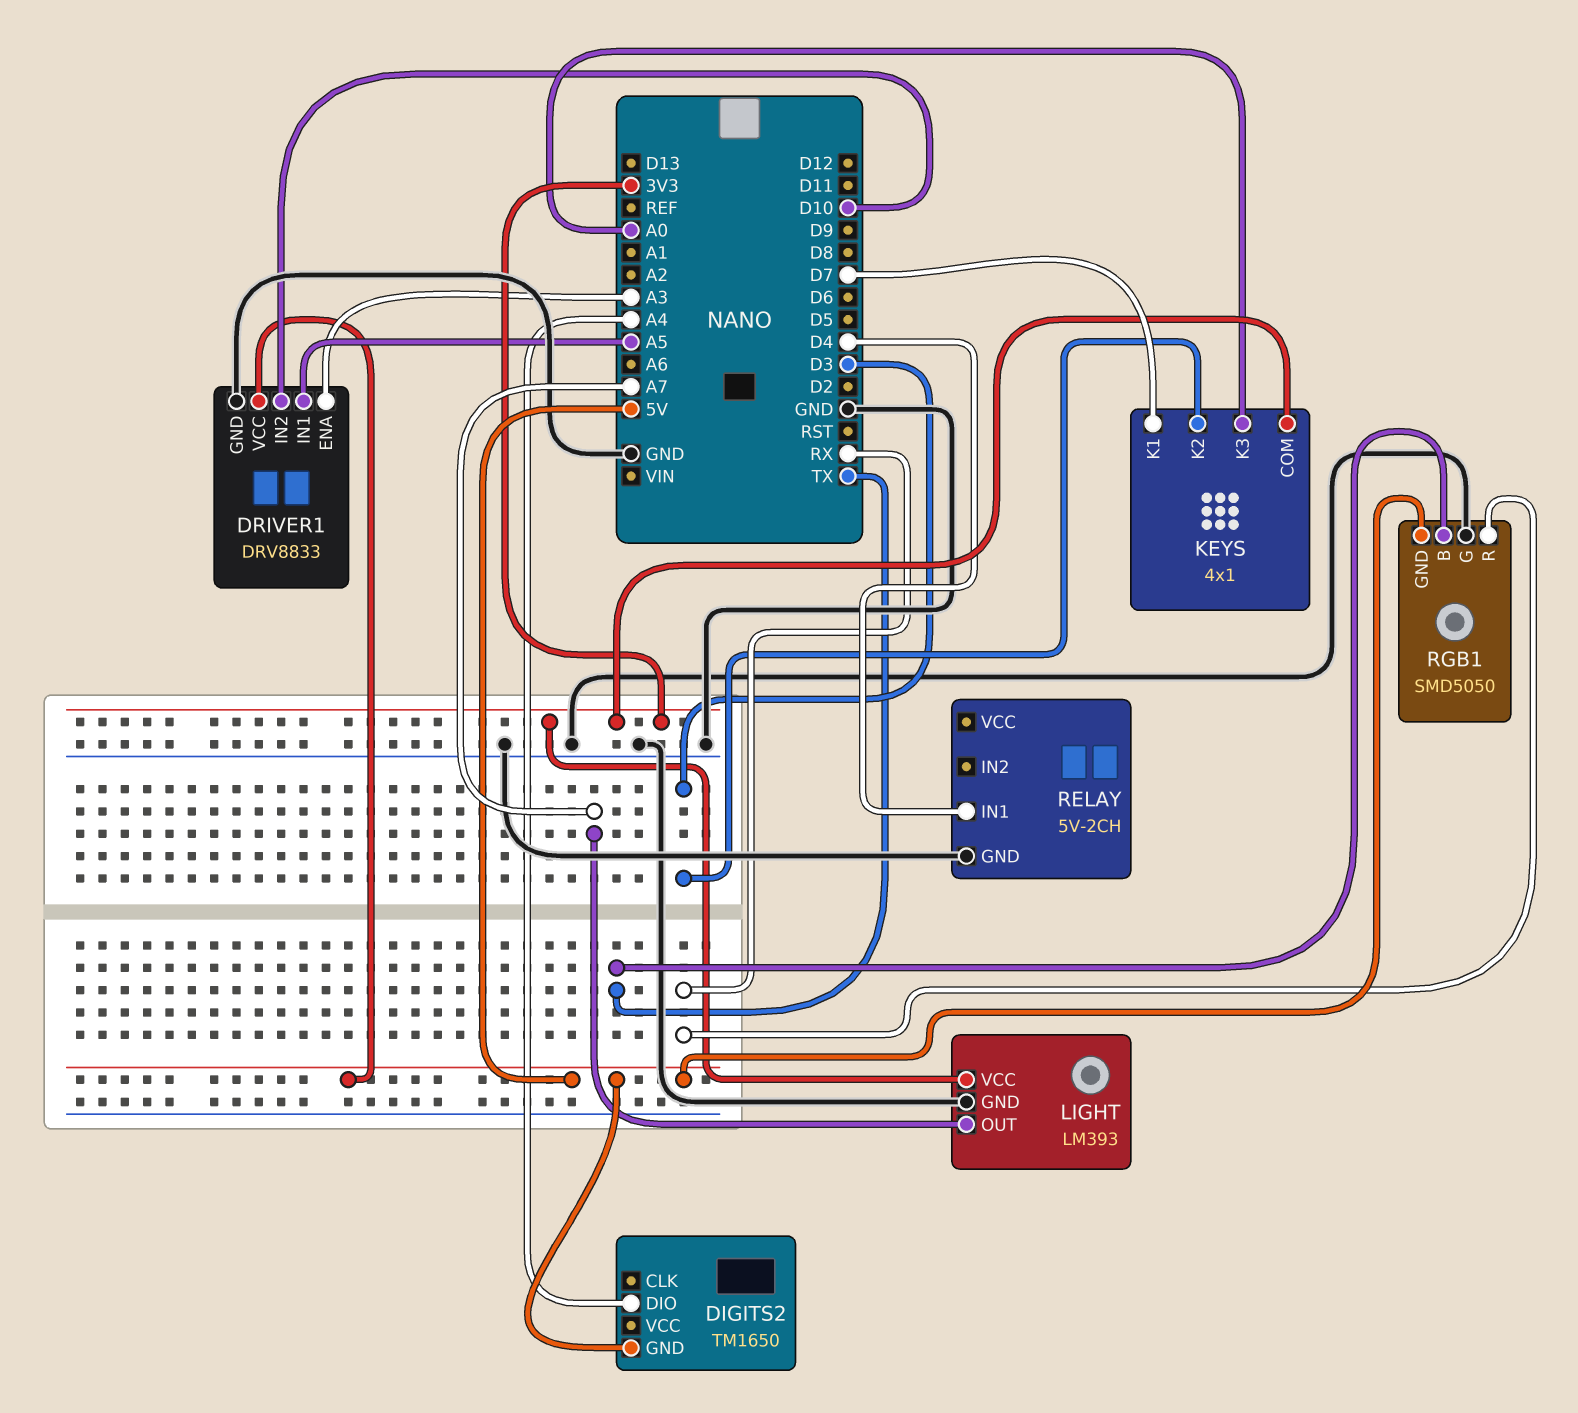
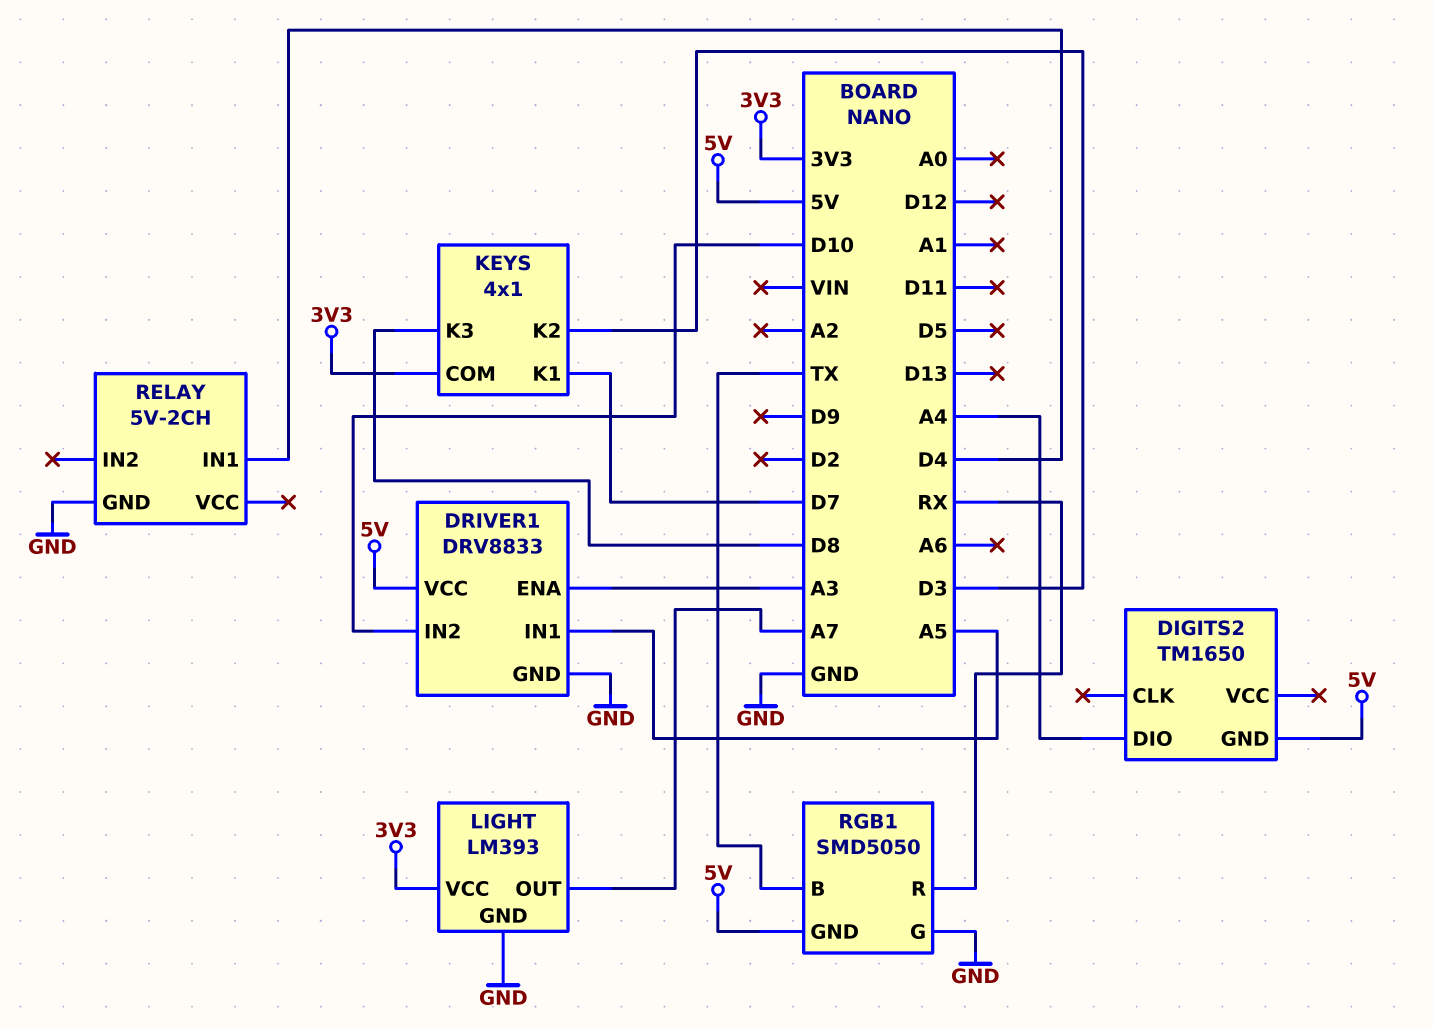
KEYS pin K3: A0 -> D8

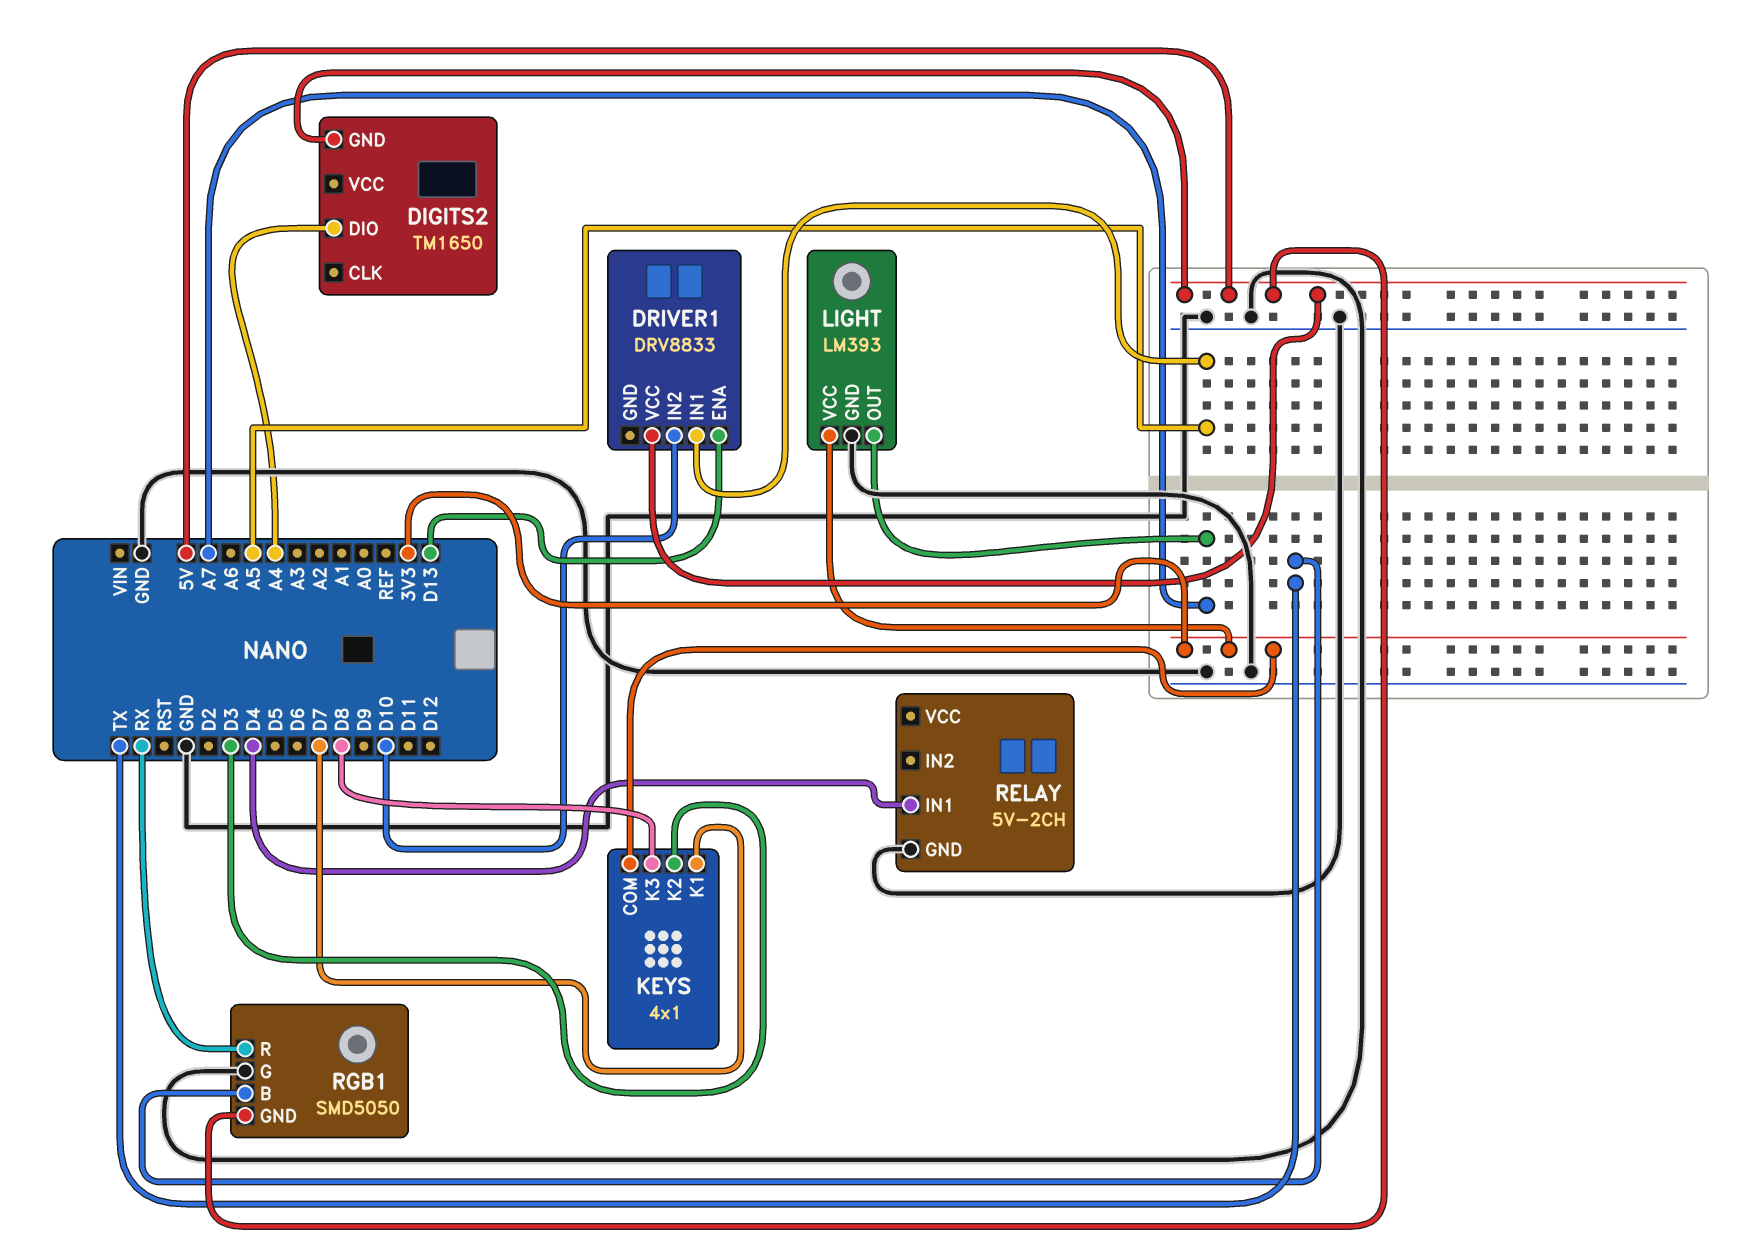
DRIVER1 pin ENA: A3 -> D13
DRIVER1 pin GND: GND -> none

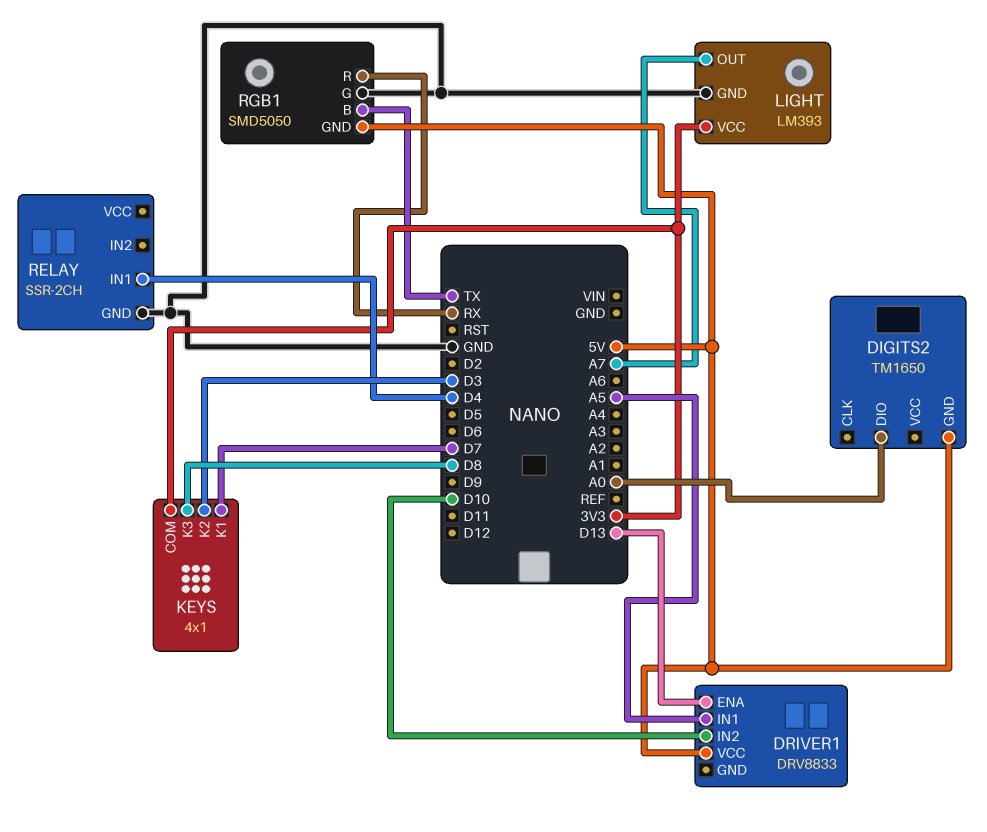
DIGITS2 pin DIO: A4 -> A0
RELAY: 5V-2CH -> SSR-2CH

